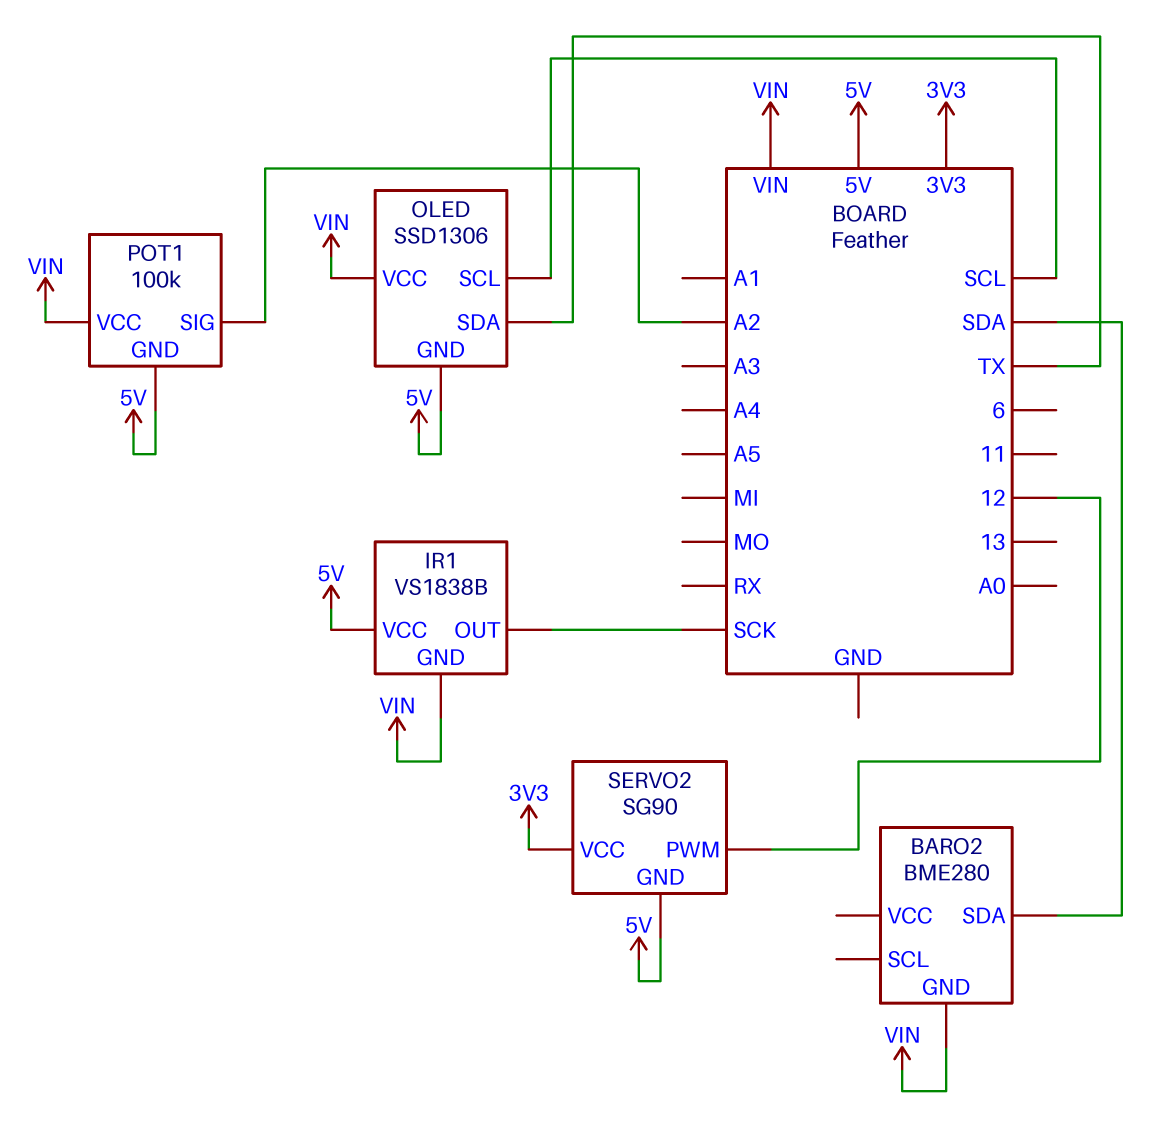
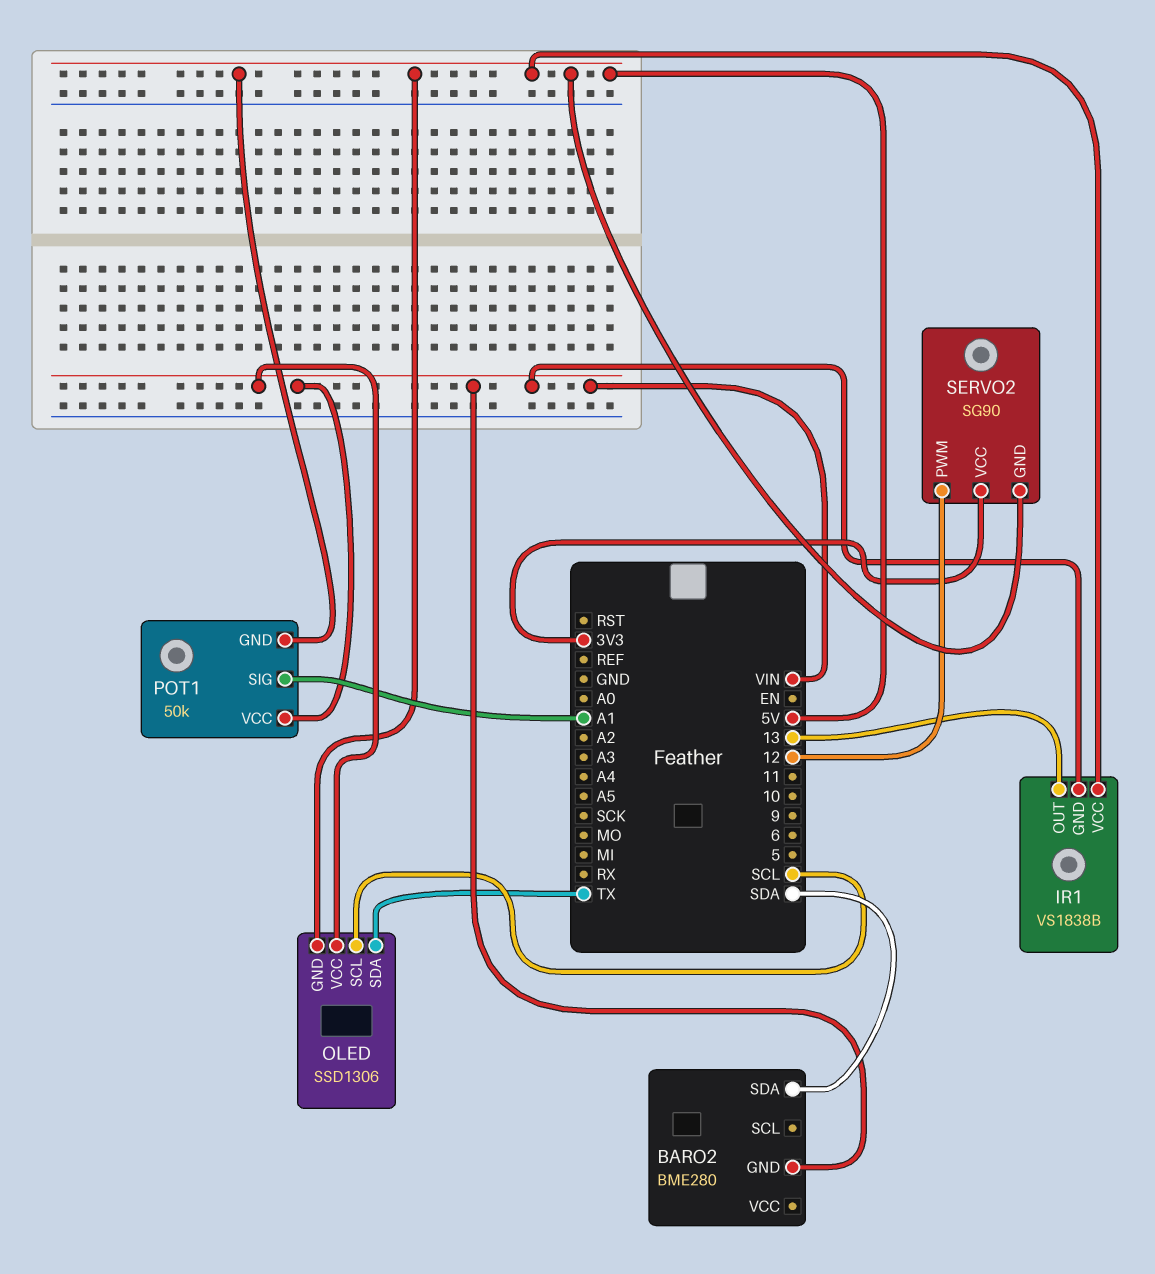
IR1 pin OUT: SCK -> 13
POT1: 100k -> 50k
POT1 pin SIG: A2 -> A1

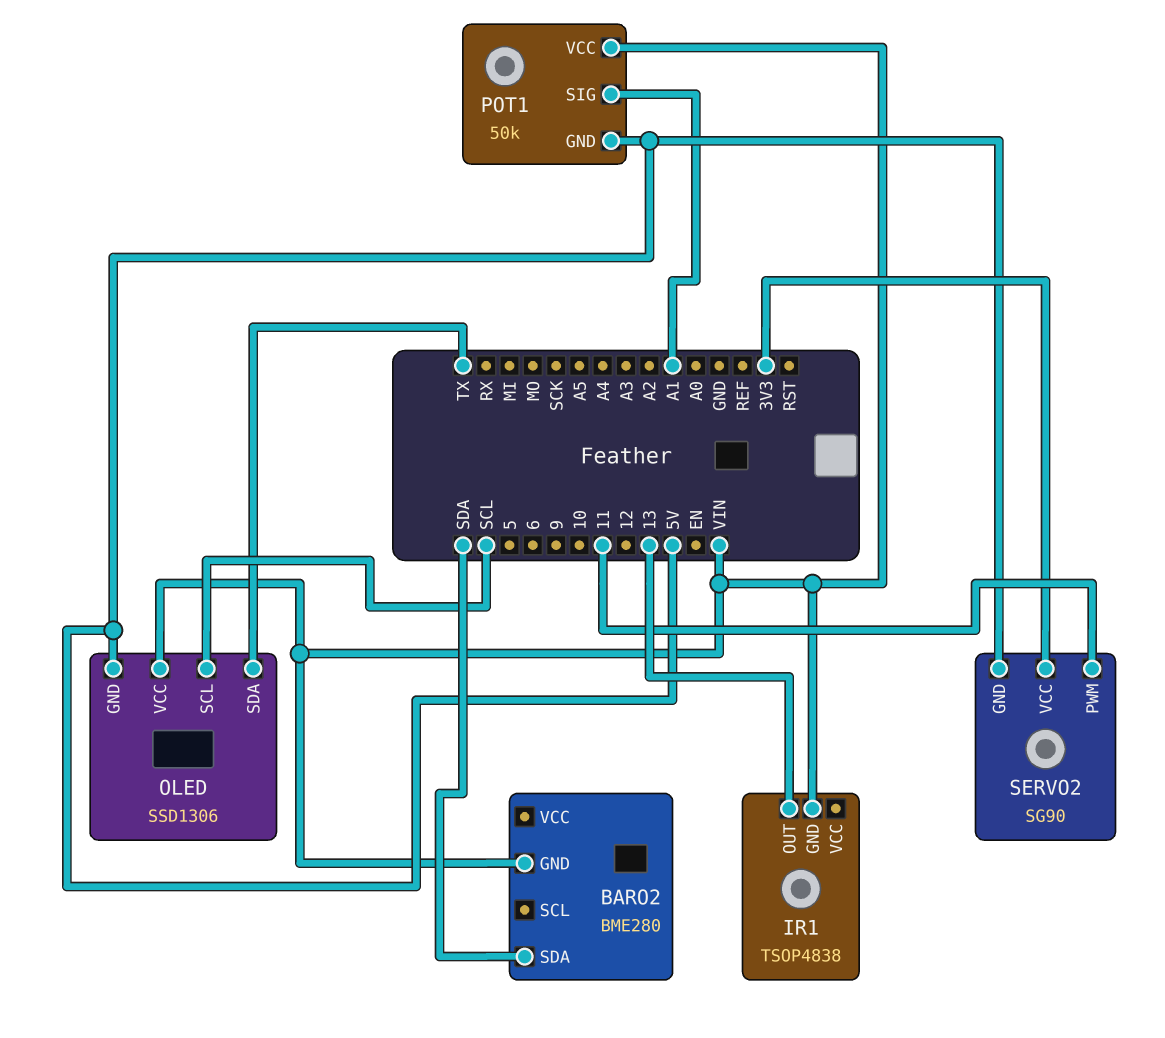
IR1: VS1838B -> TSOP4838
IR1 pin VCC: 5V -> none
SERVO2 pin PWM: 12 -> 11

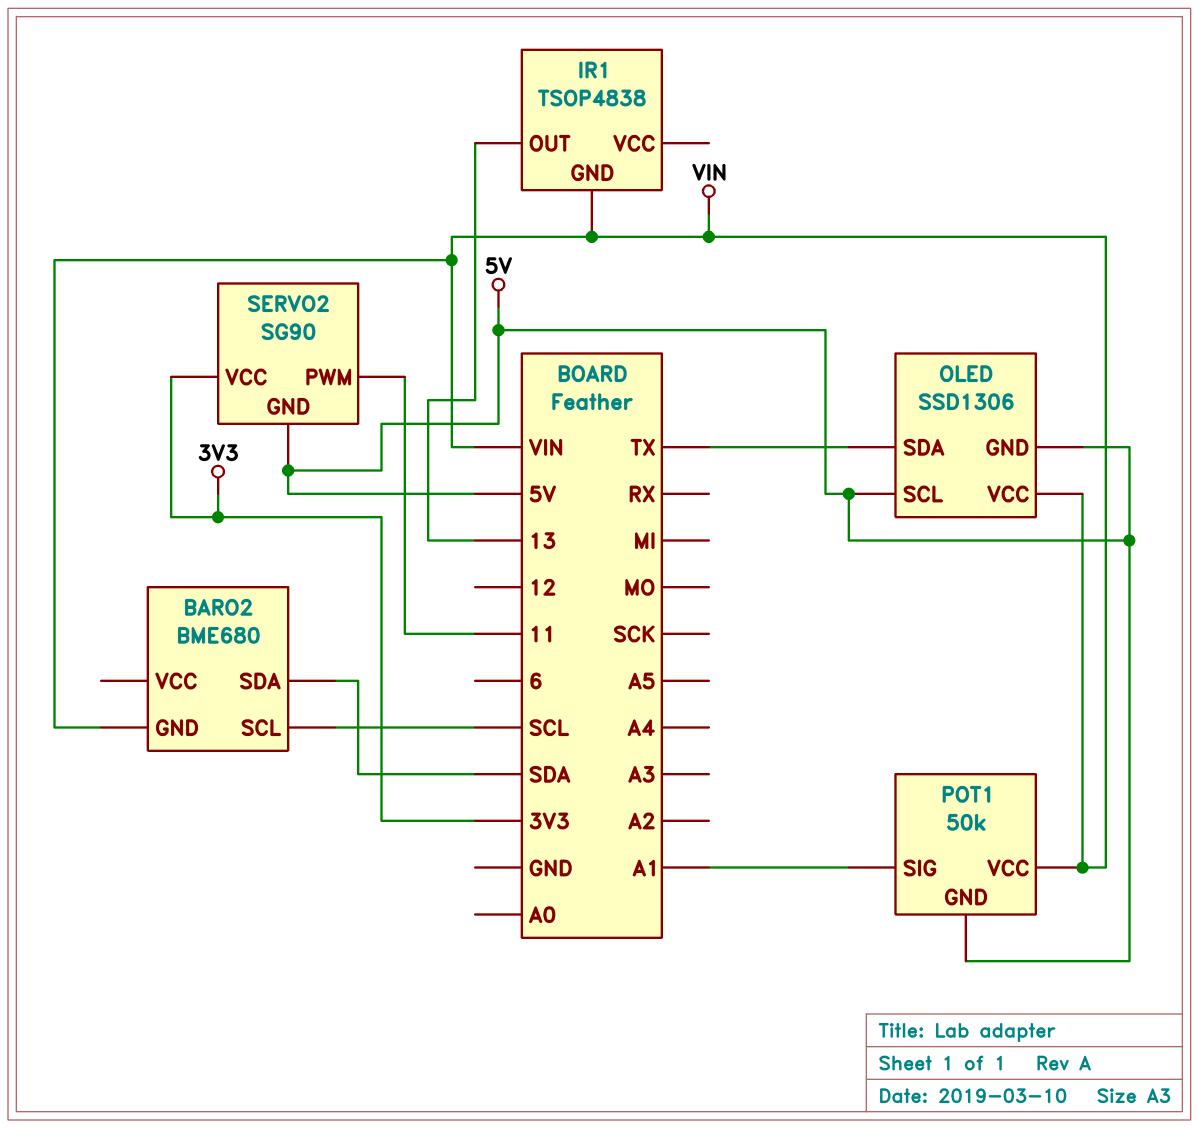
BARO2: BME280 -> BME680
BARO2 pin SCL: none -> SCL
OLED pin SCL: SCL -> 5V

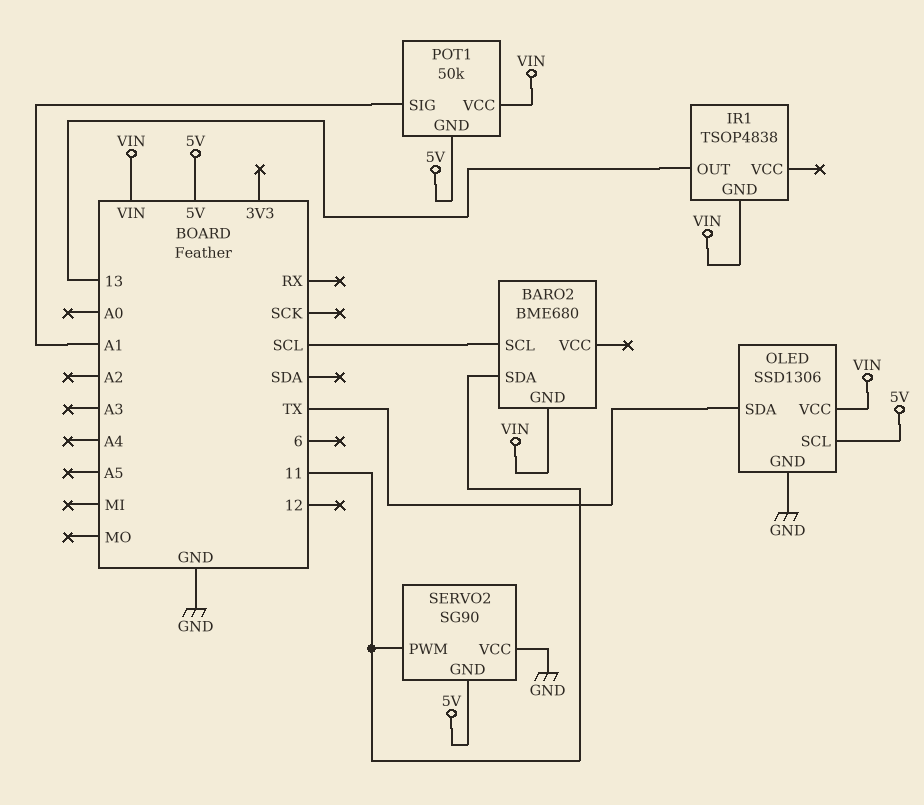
BARO2 pin SDA: SDA -> 11
OLED pin GND: 5V -> GND
SERVO2 pin VCC: 3V3 -> GND

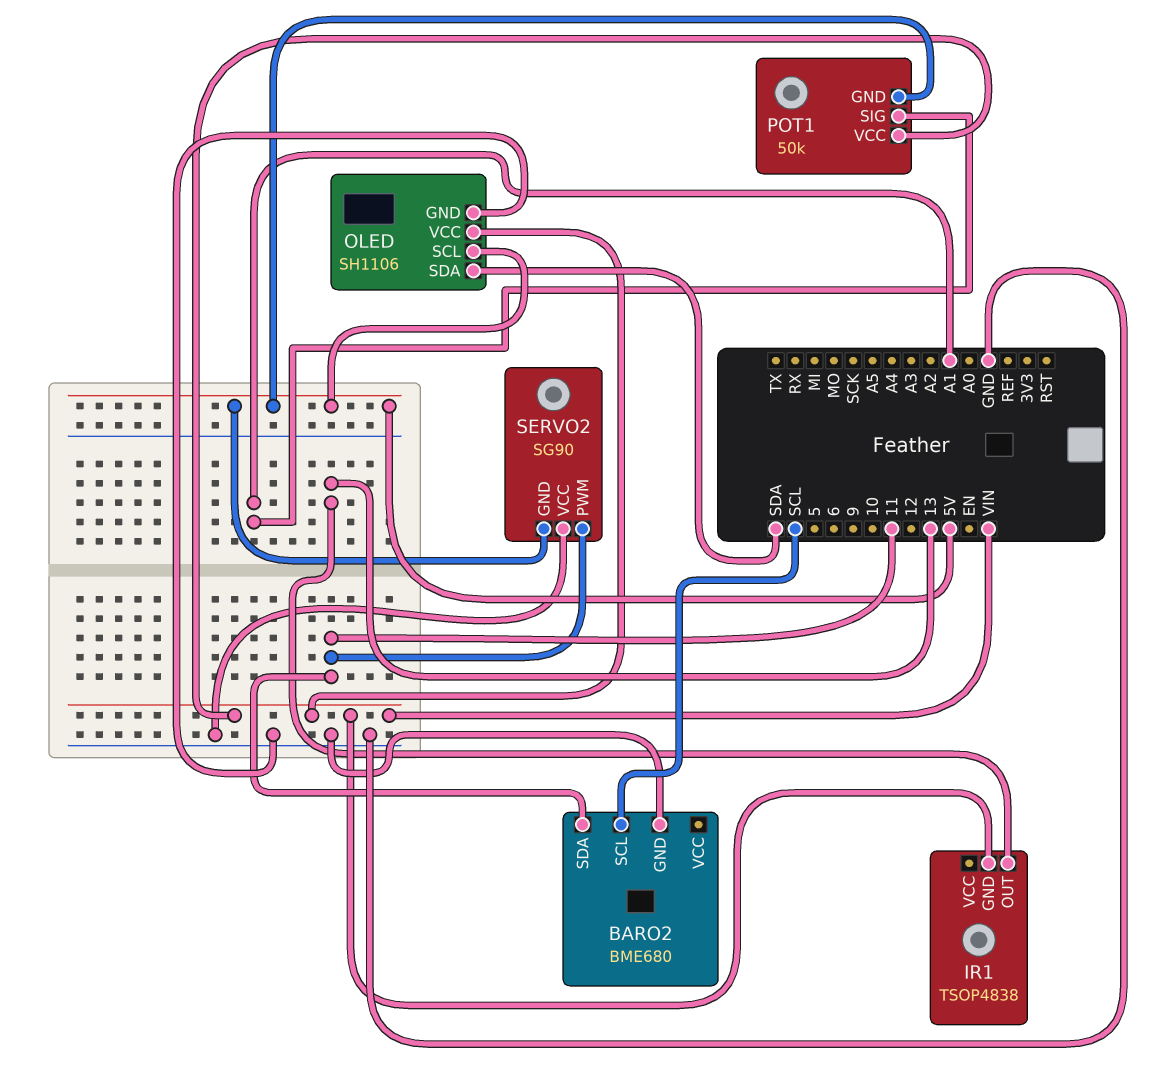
BARO2 pin GND: VIN -> GND
OLED: SSD1306 -> SH1106
OLED pin SDA: TX -> SDA

